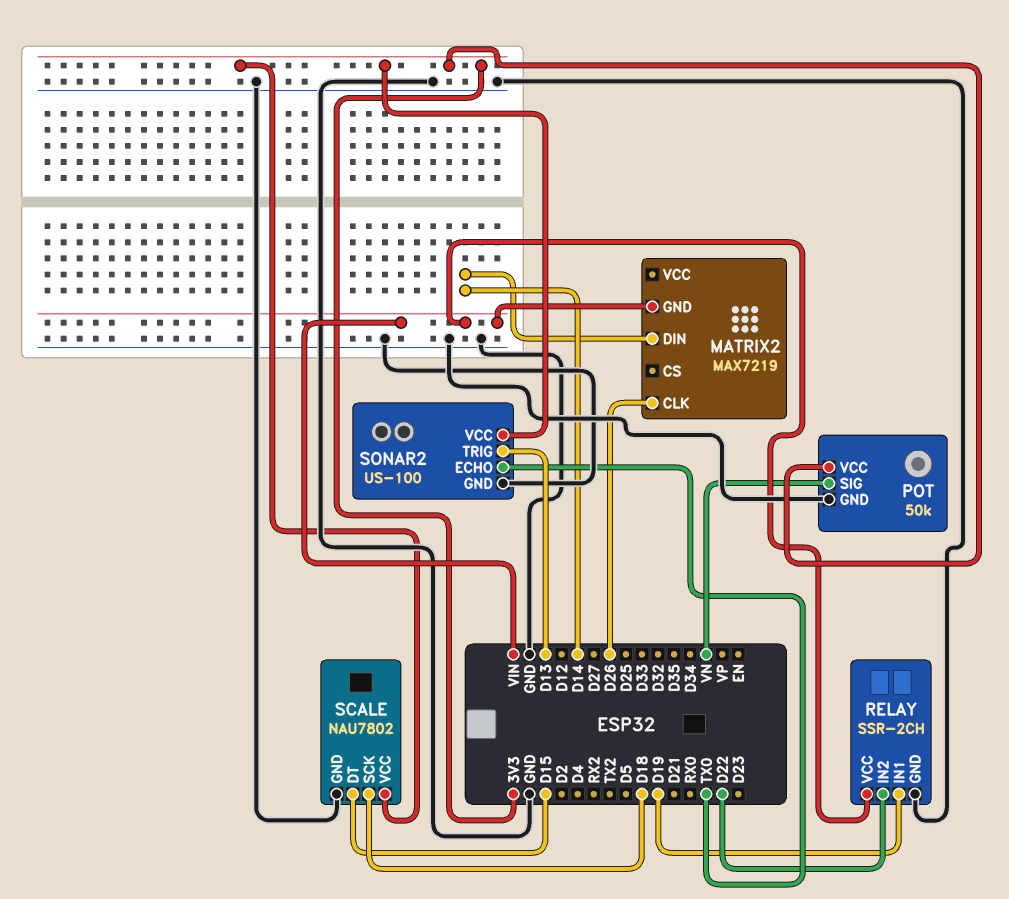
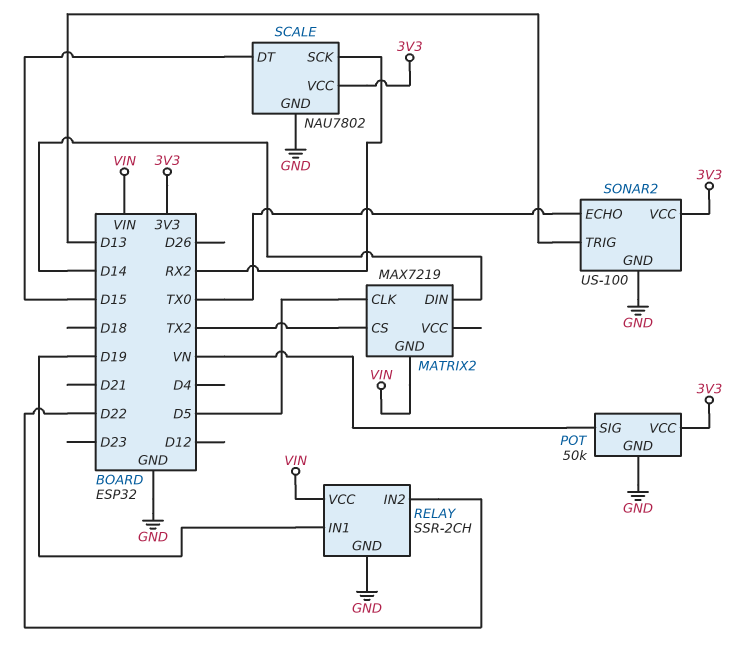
MATRIX2 pin CLK: D26 -> D5
MATRIX2 pin CS: none -> TX2
SCALE pin SCK: D18 -> RX2

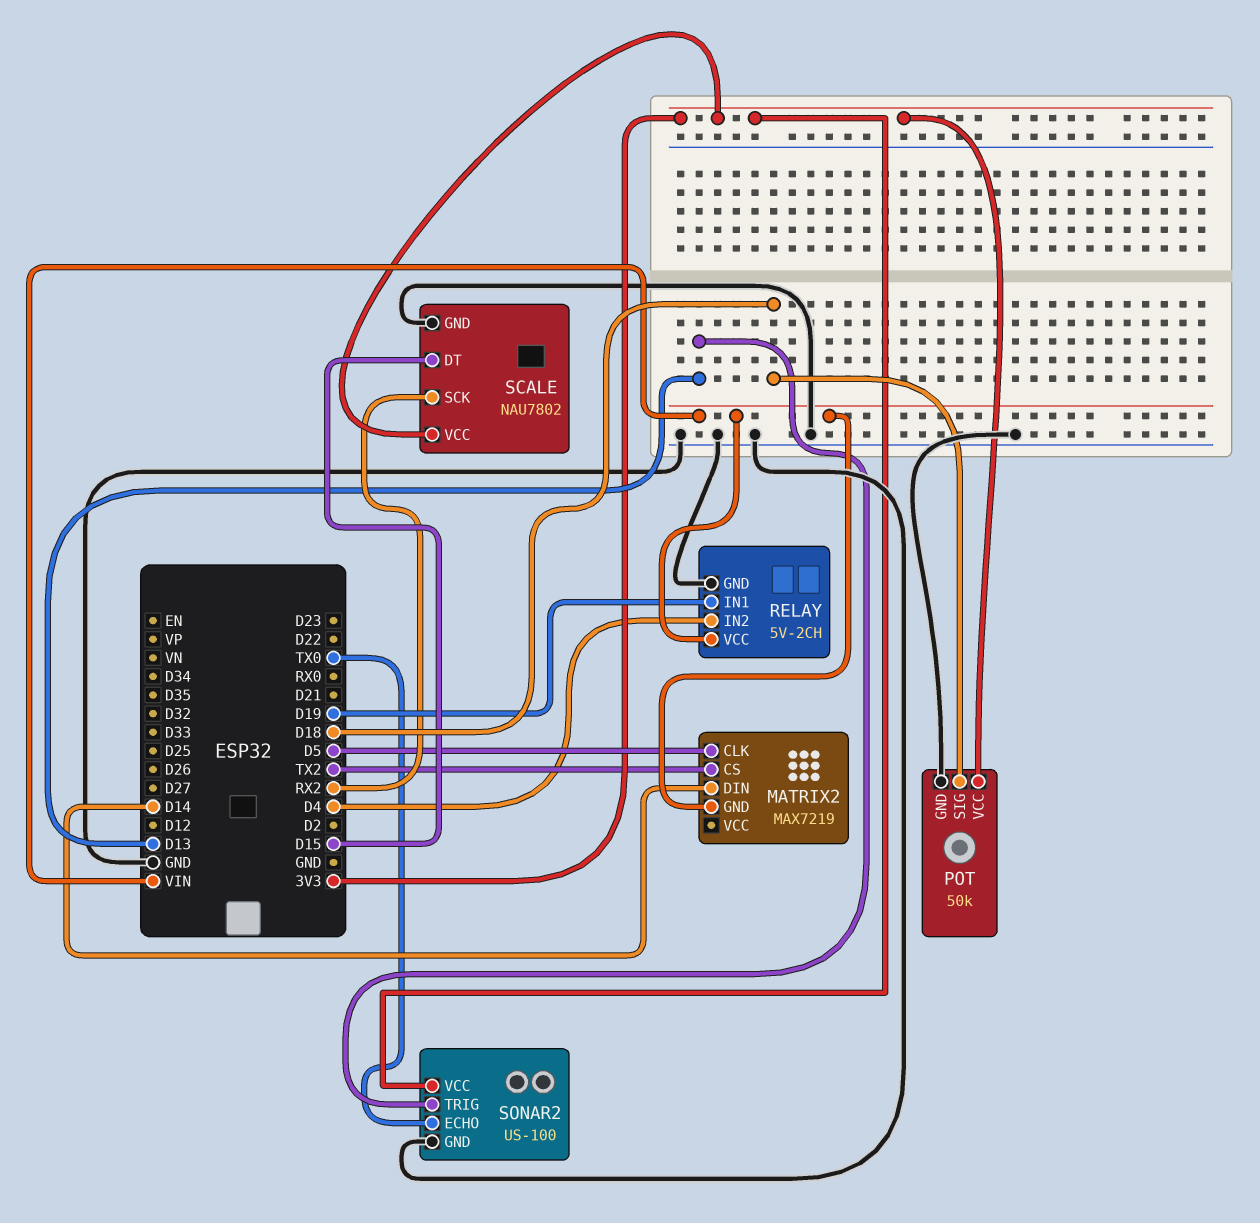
POT pin SIG: VN -> D18
RELAY: SSR-2CH -> 5V-2CH
RELAY pin IN2: D22 -> D4

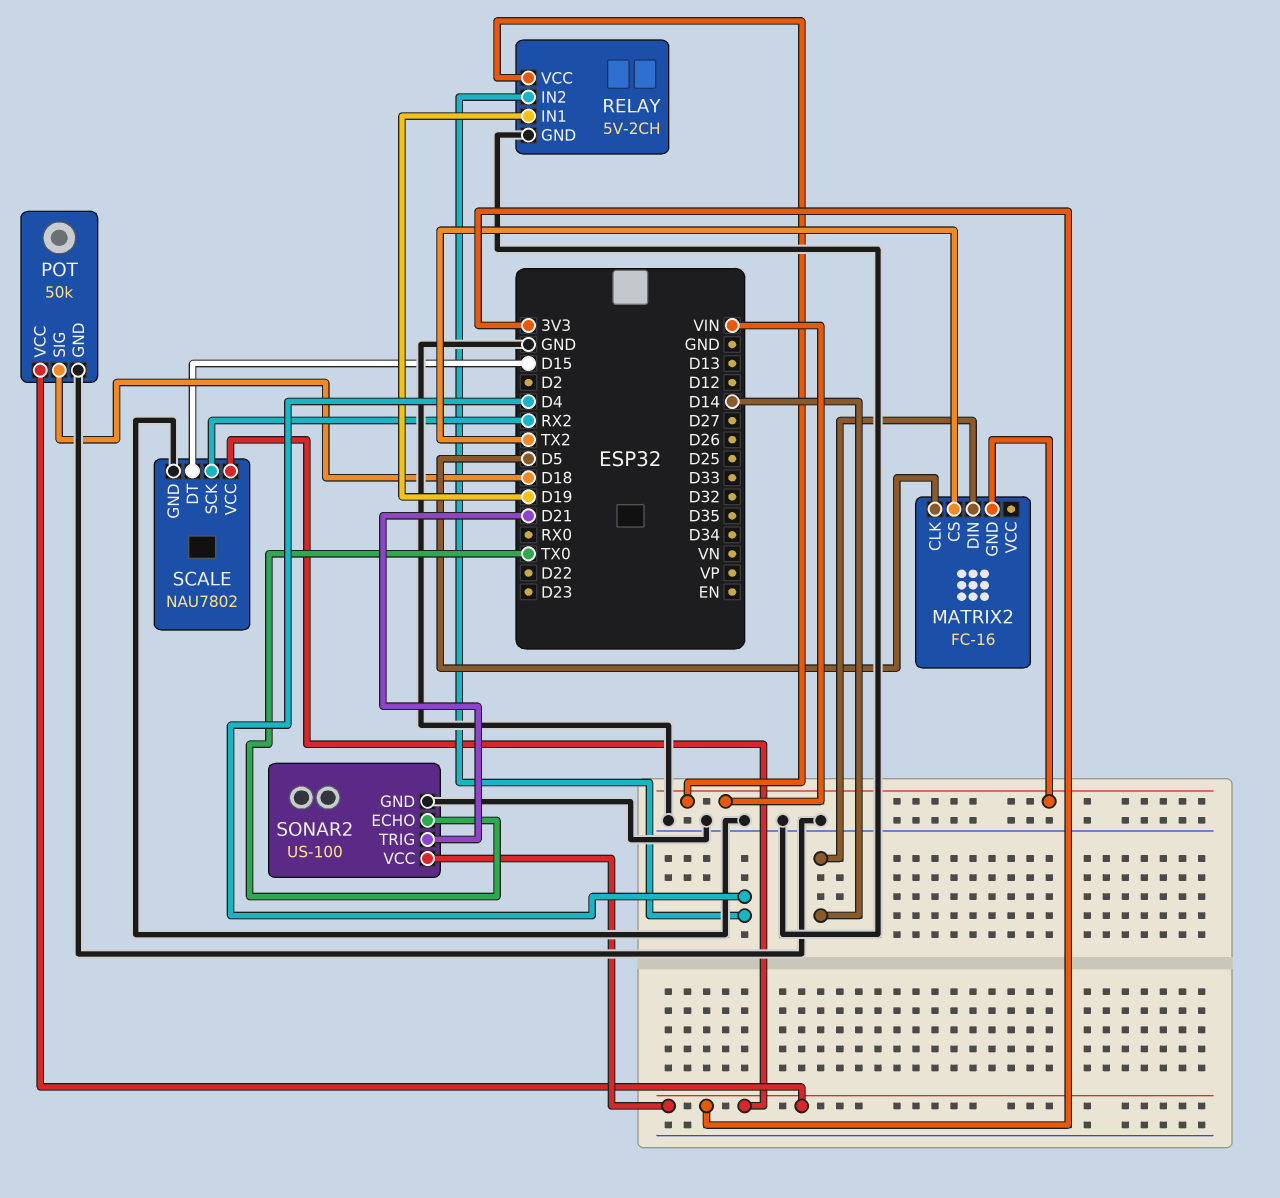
MATRIX2: MAX7219 -> FC-16
SONAR2 pin TRIG: D13 -> D21

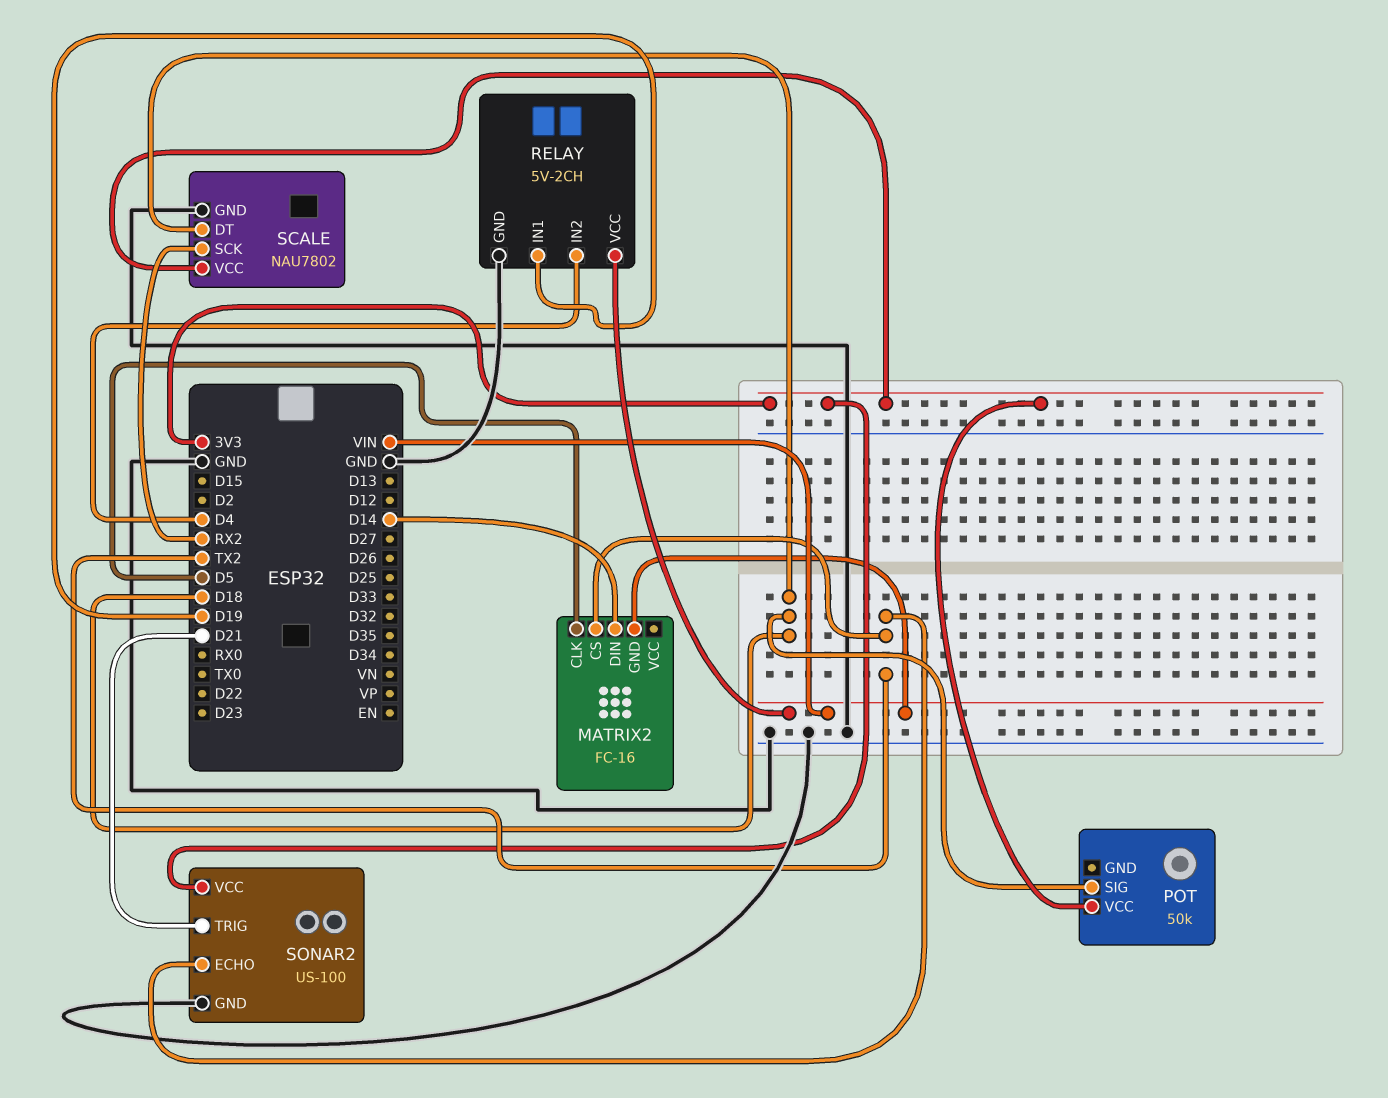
POT pin GND: GND -> none
SCALE pin DT: D15 -> D18
SONAR2 pin ECHO: TX0 -> TX2

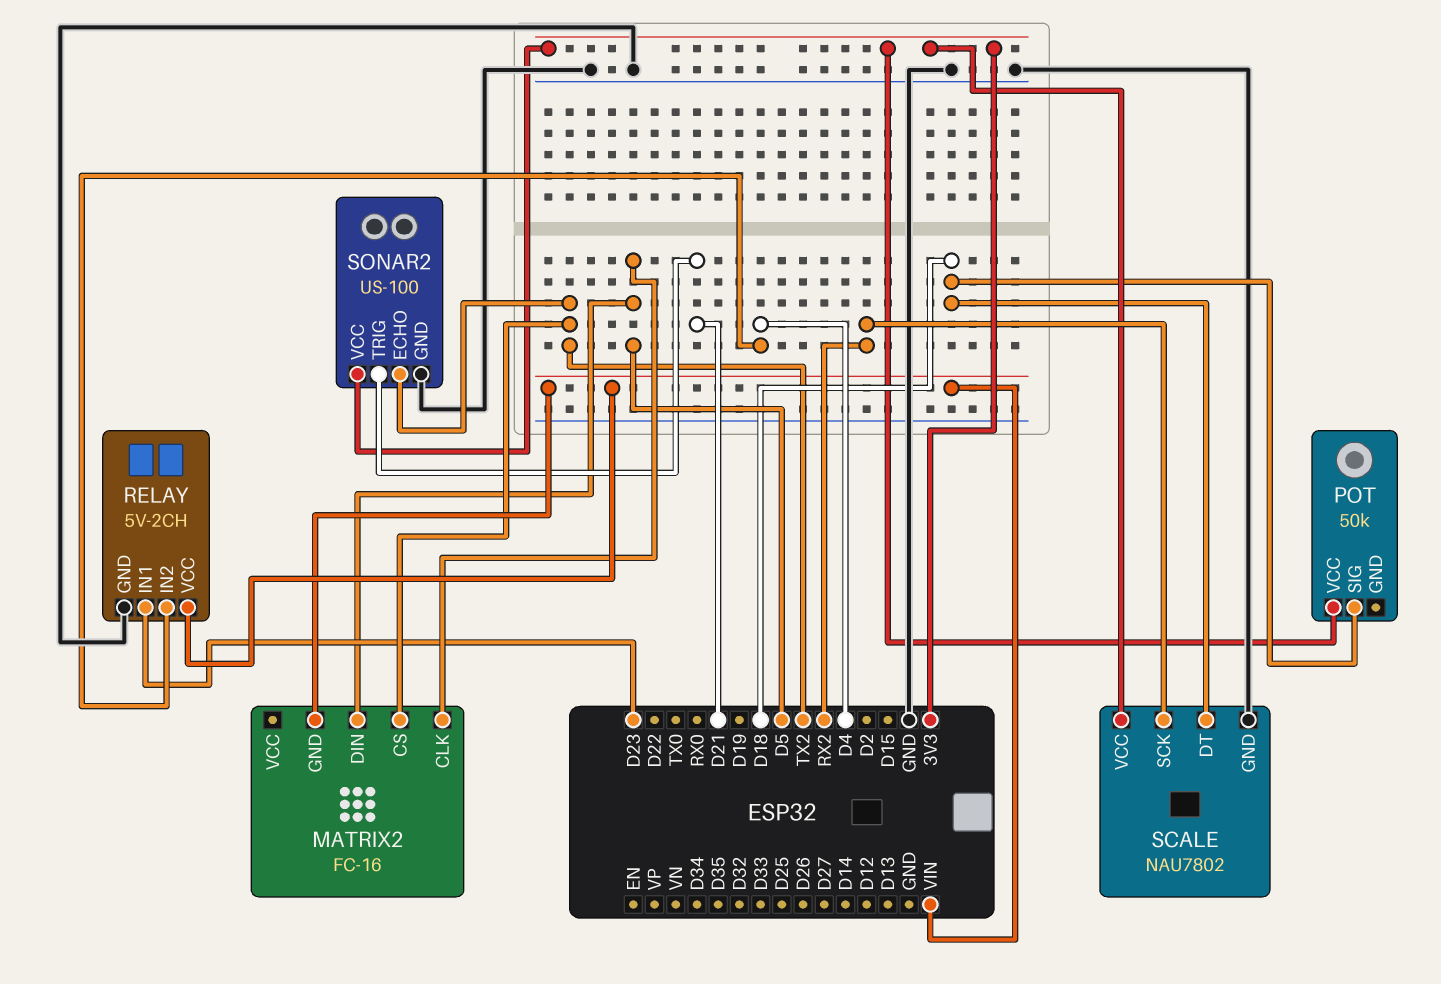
MATRIX2 pin DIN: D14 -> D5
RELAY pin IN1: D19 -> D23

